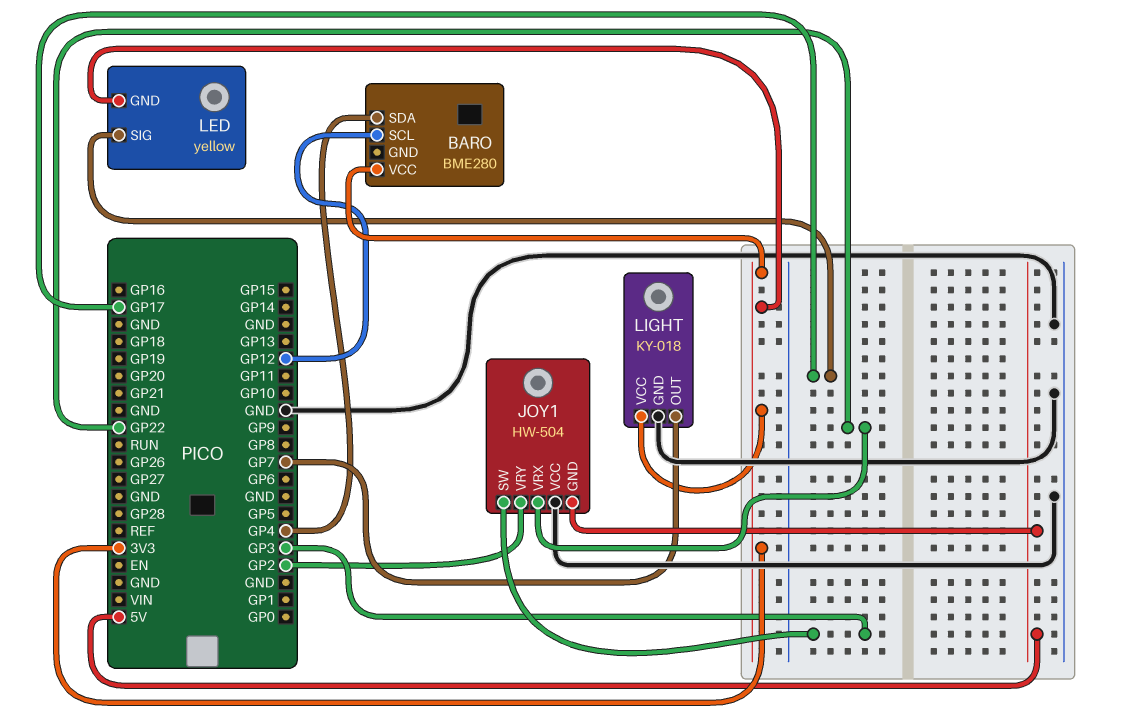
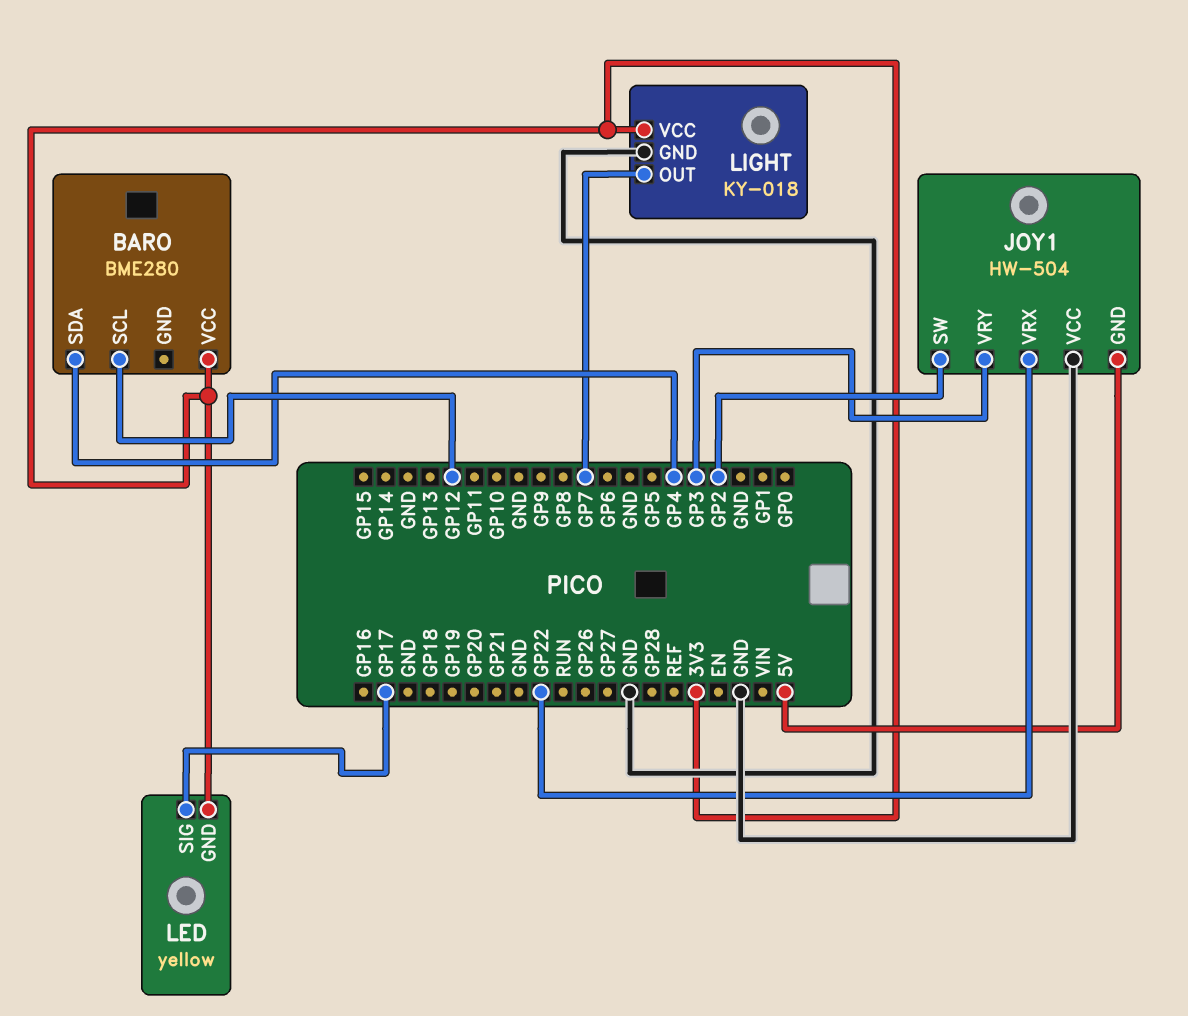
JOY1 pin SW: GP3 -> GP2
JOY1 pin VRY: GP2 -> GP3

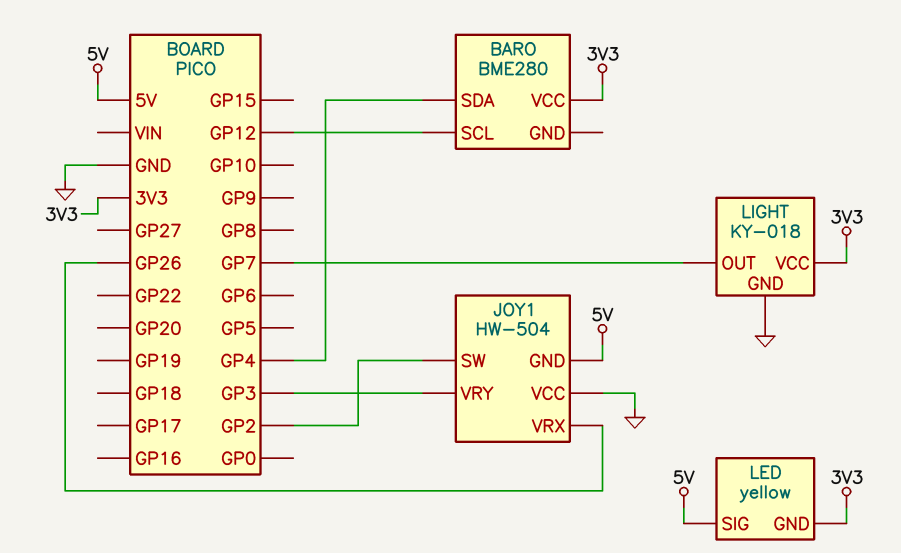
JOY1 pin VRX: GP22 -> GP26
LED pin SIG: GP17 -> 5V

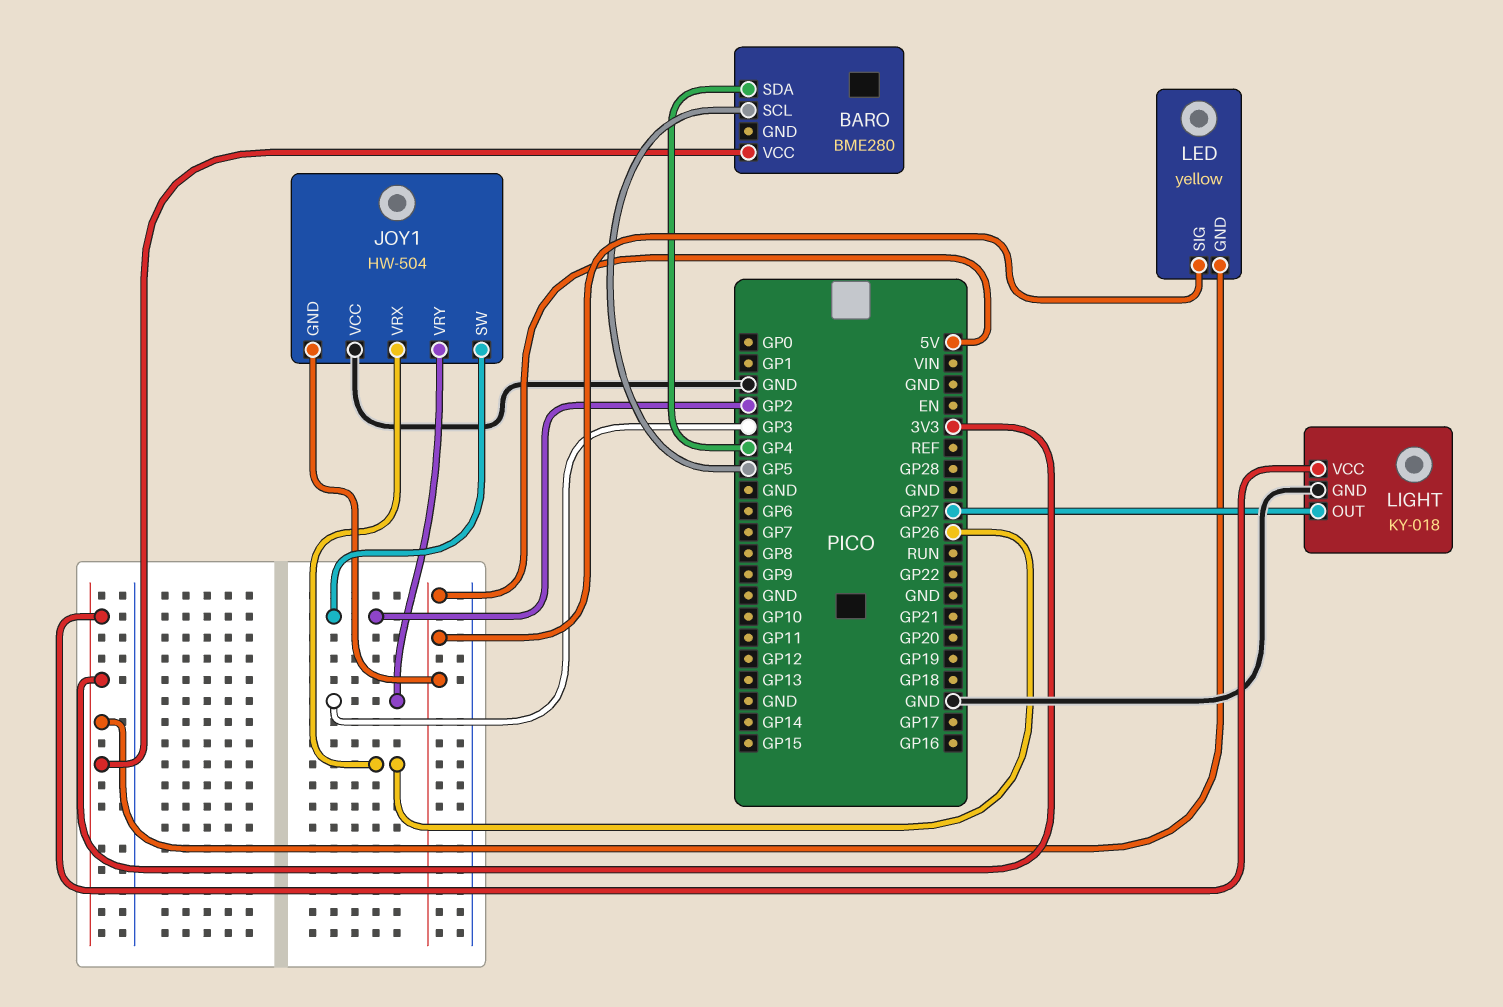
BARO pin SCL: GP12 -> GP5
LIGHT pin OUT: GP7 -> GP27

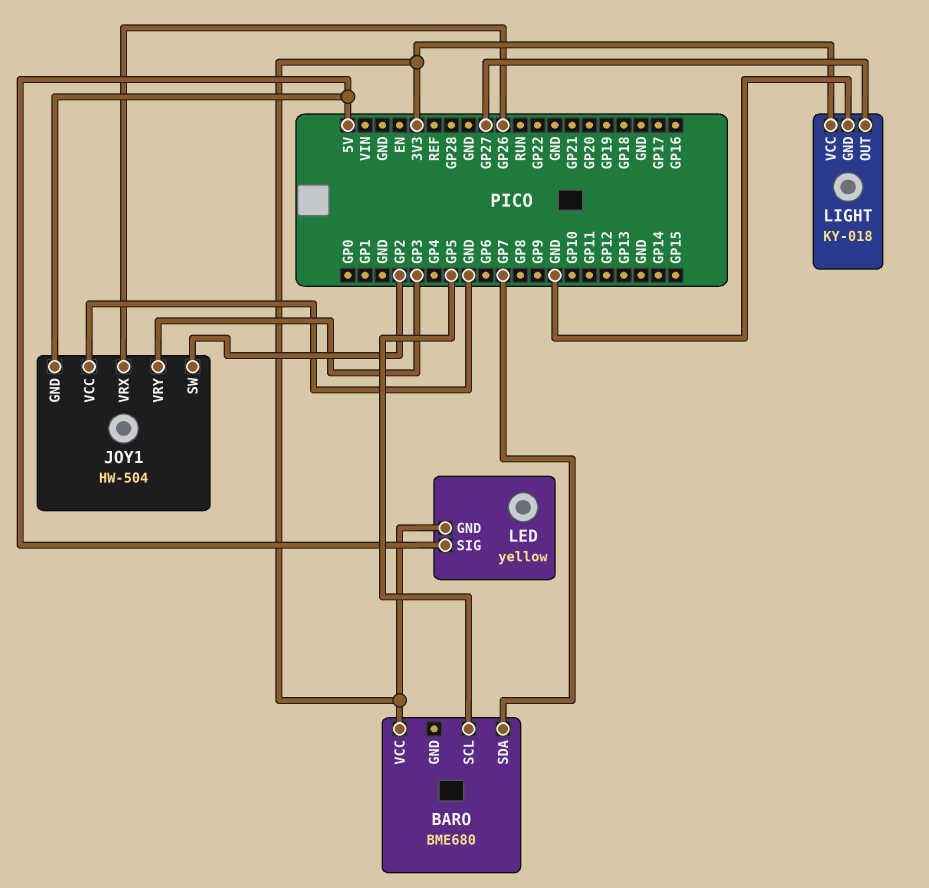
BARO: BME280 -> BME680
BARO pin SDA: GP4 -> GP7

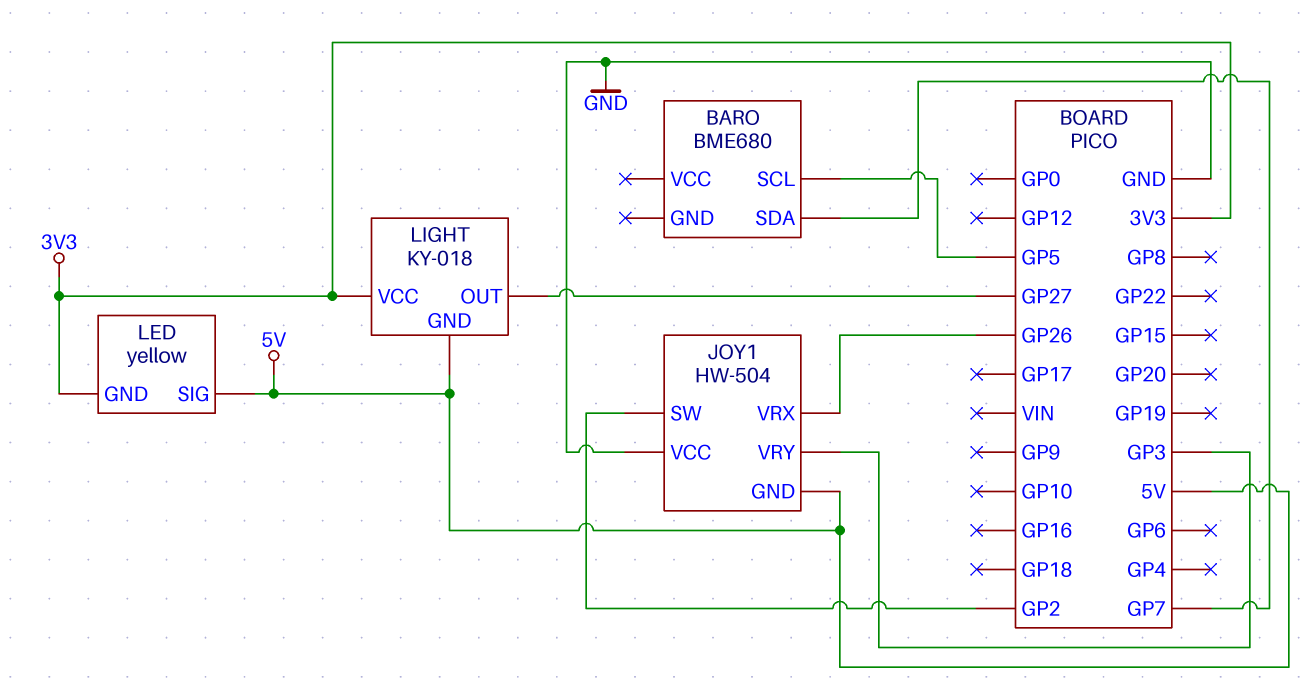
BARO pin VCC: 3V3 -> none
LIGHT pin GND: GND -> 5V

